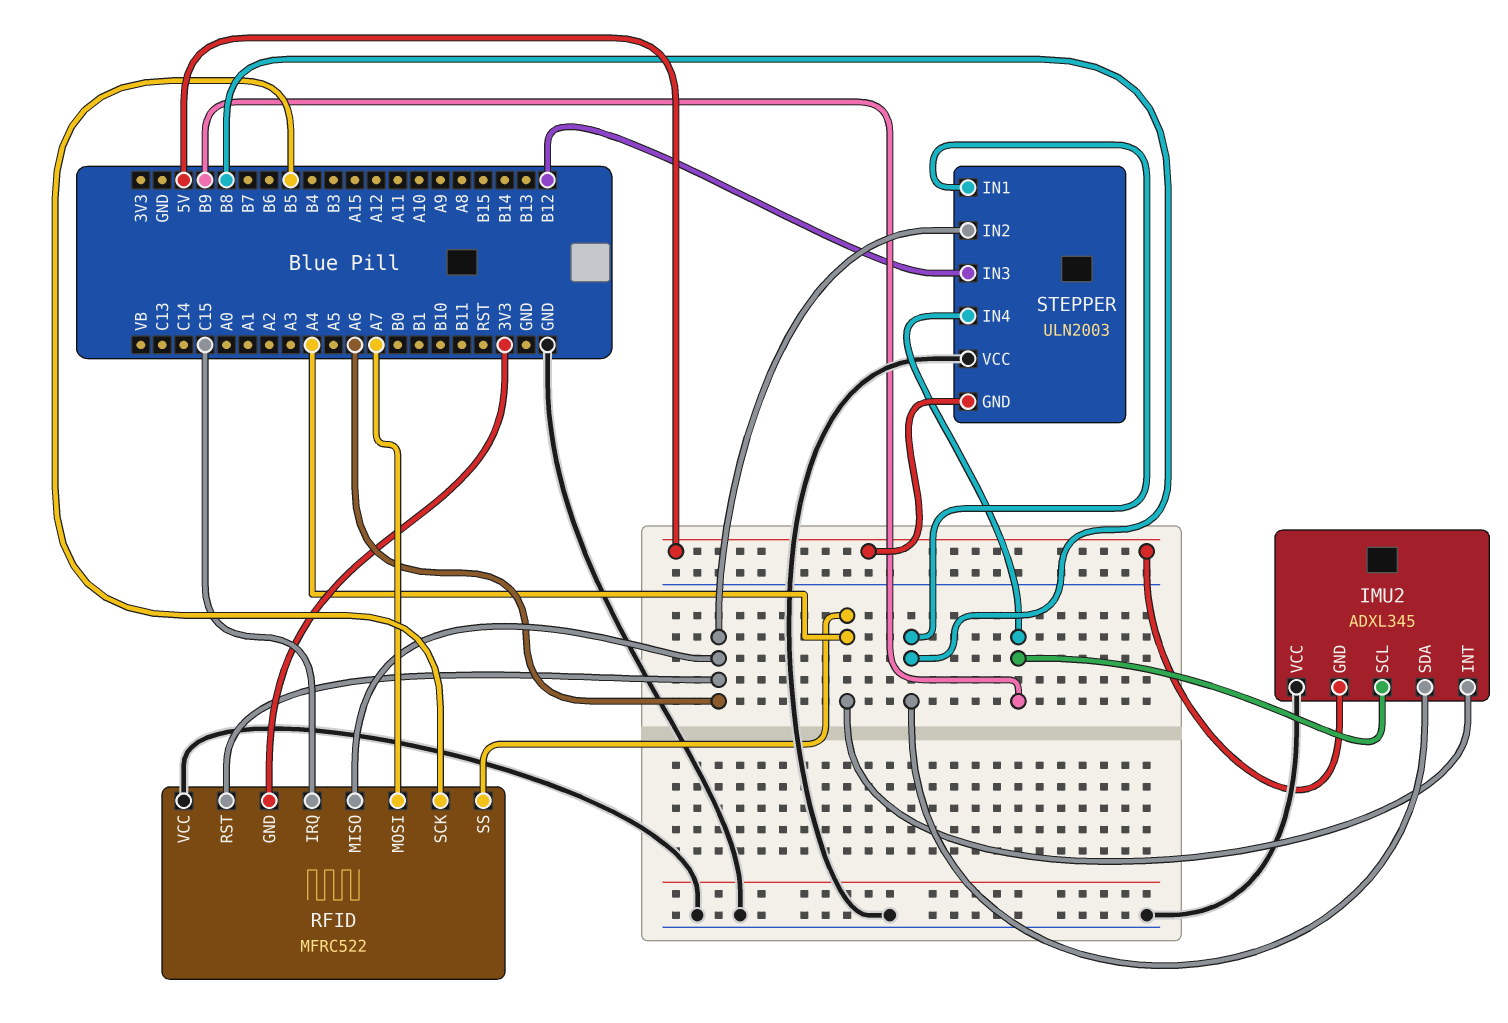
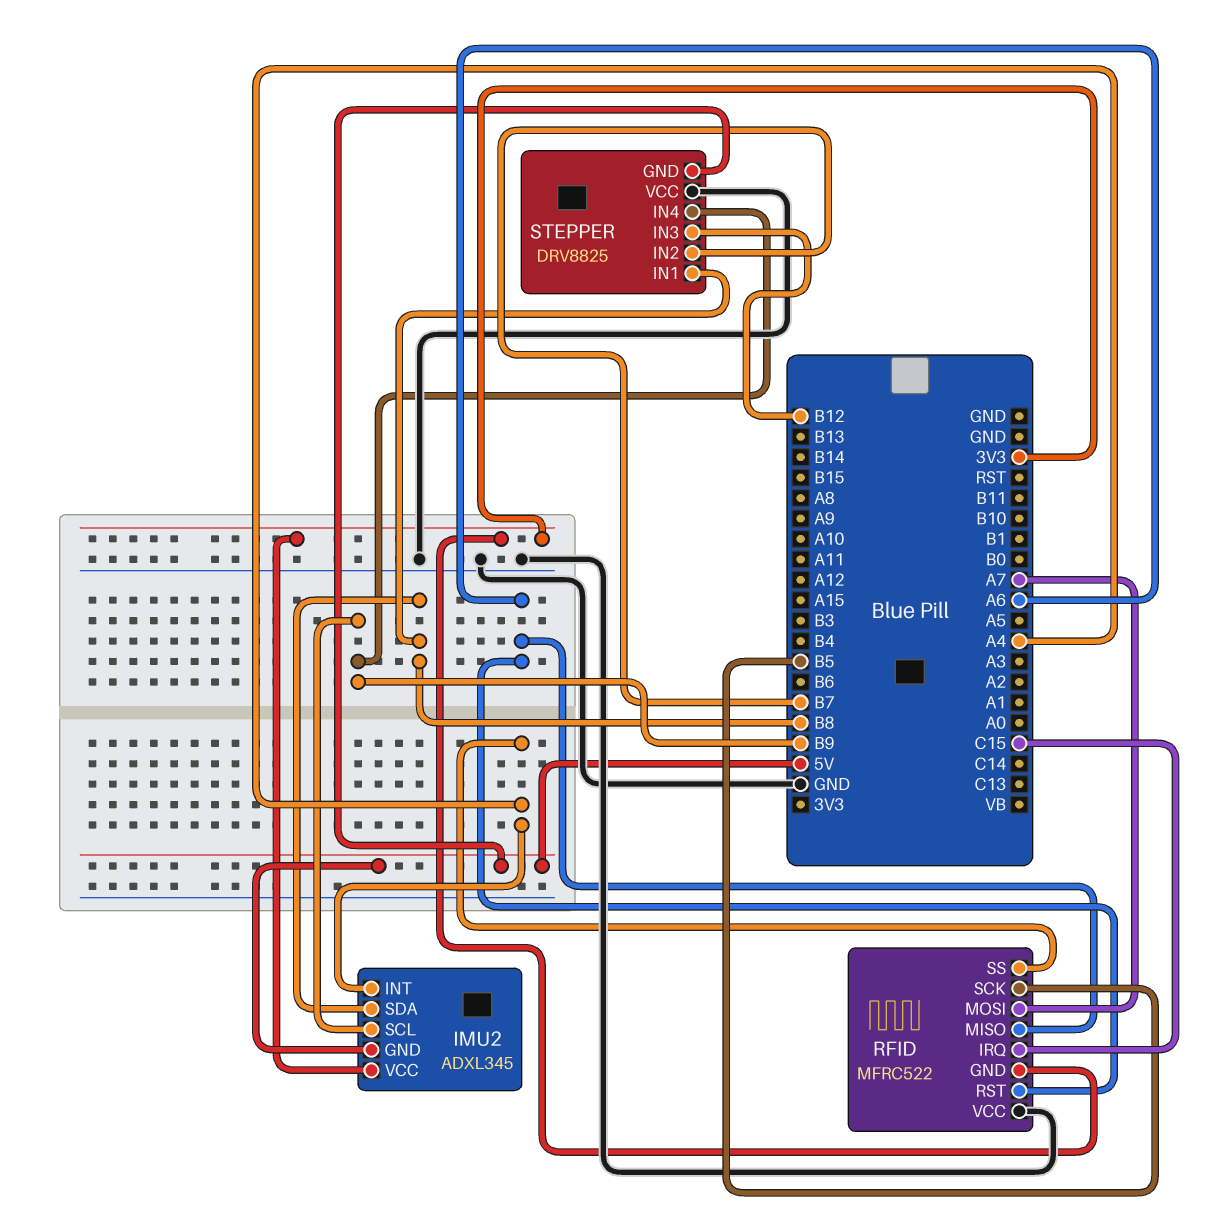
IMU2 pin VCC: GND -> 3V3
STEPPER: ULN2003 -> DRV8825
STEPPER pin IN2: A6 -> B7

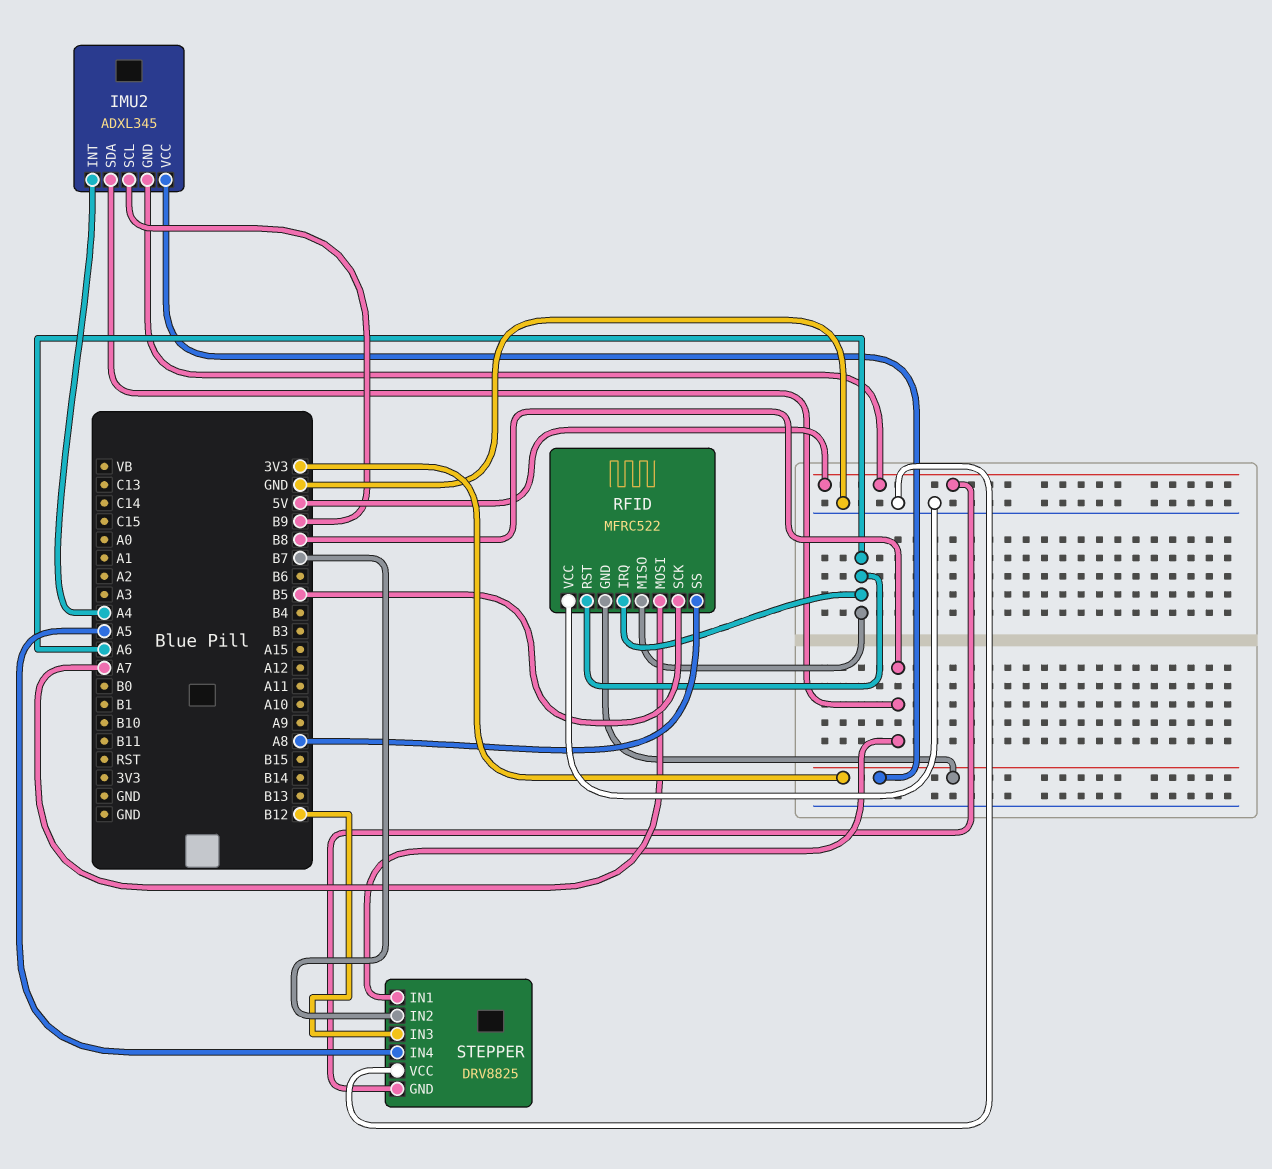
RFID pin IRQ: C15 -> A6
RFID pin SS: A4 -> A8
STEPPER pin IN4: B9 -> A5

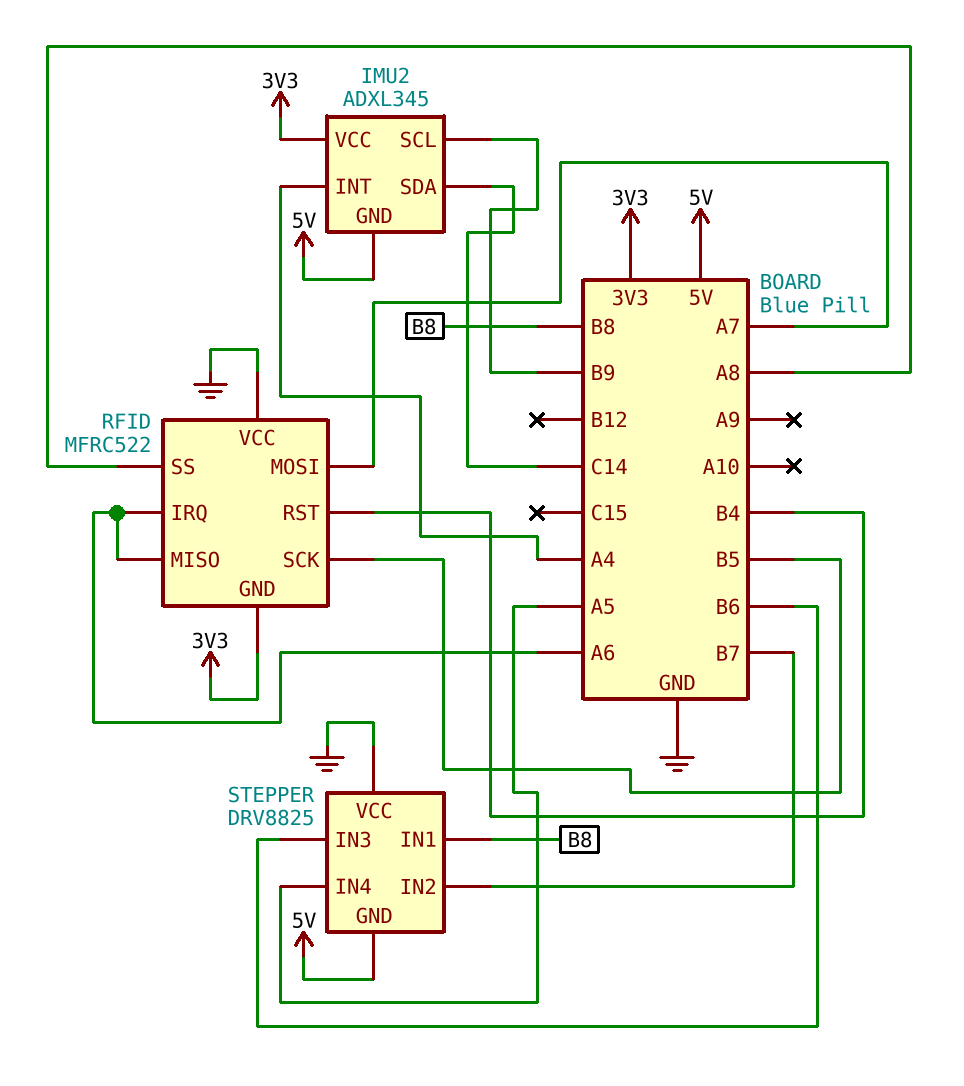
IMU2 pin SDA: B8 -> C14
RFID pin RST: A6 -> B4
STEPPER pin IN3: B12 -> B6

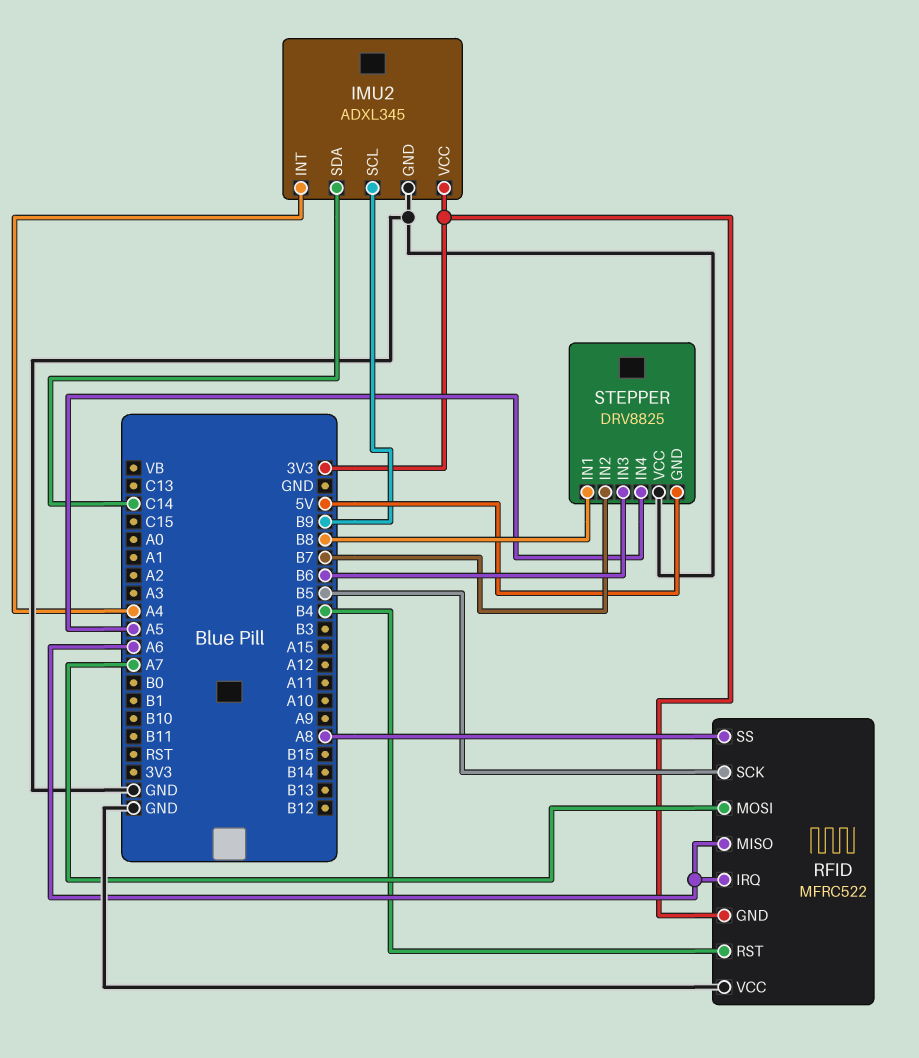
IMU2 pin GND: 5V -> GND

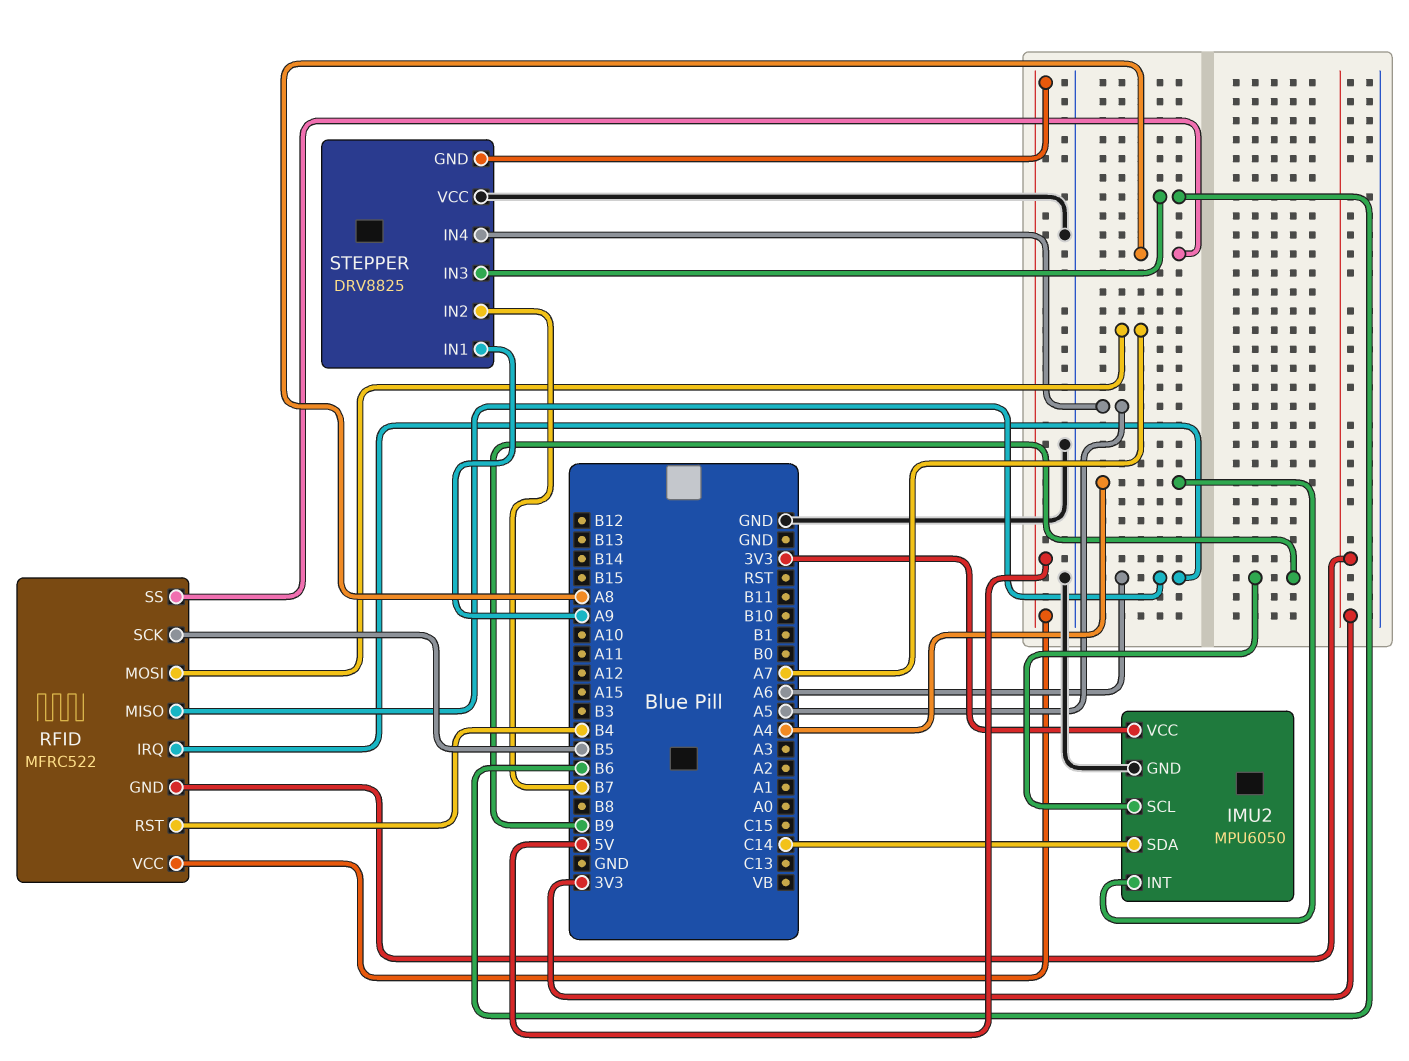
IMU2: ADXL345 -> MPU6050
RFID pin VCC: GND -> 5V
STEPPER pin IN1: B8 -> A9

